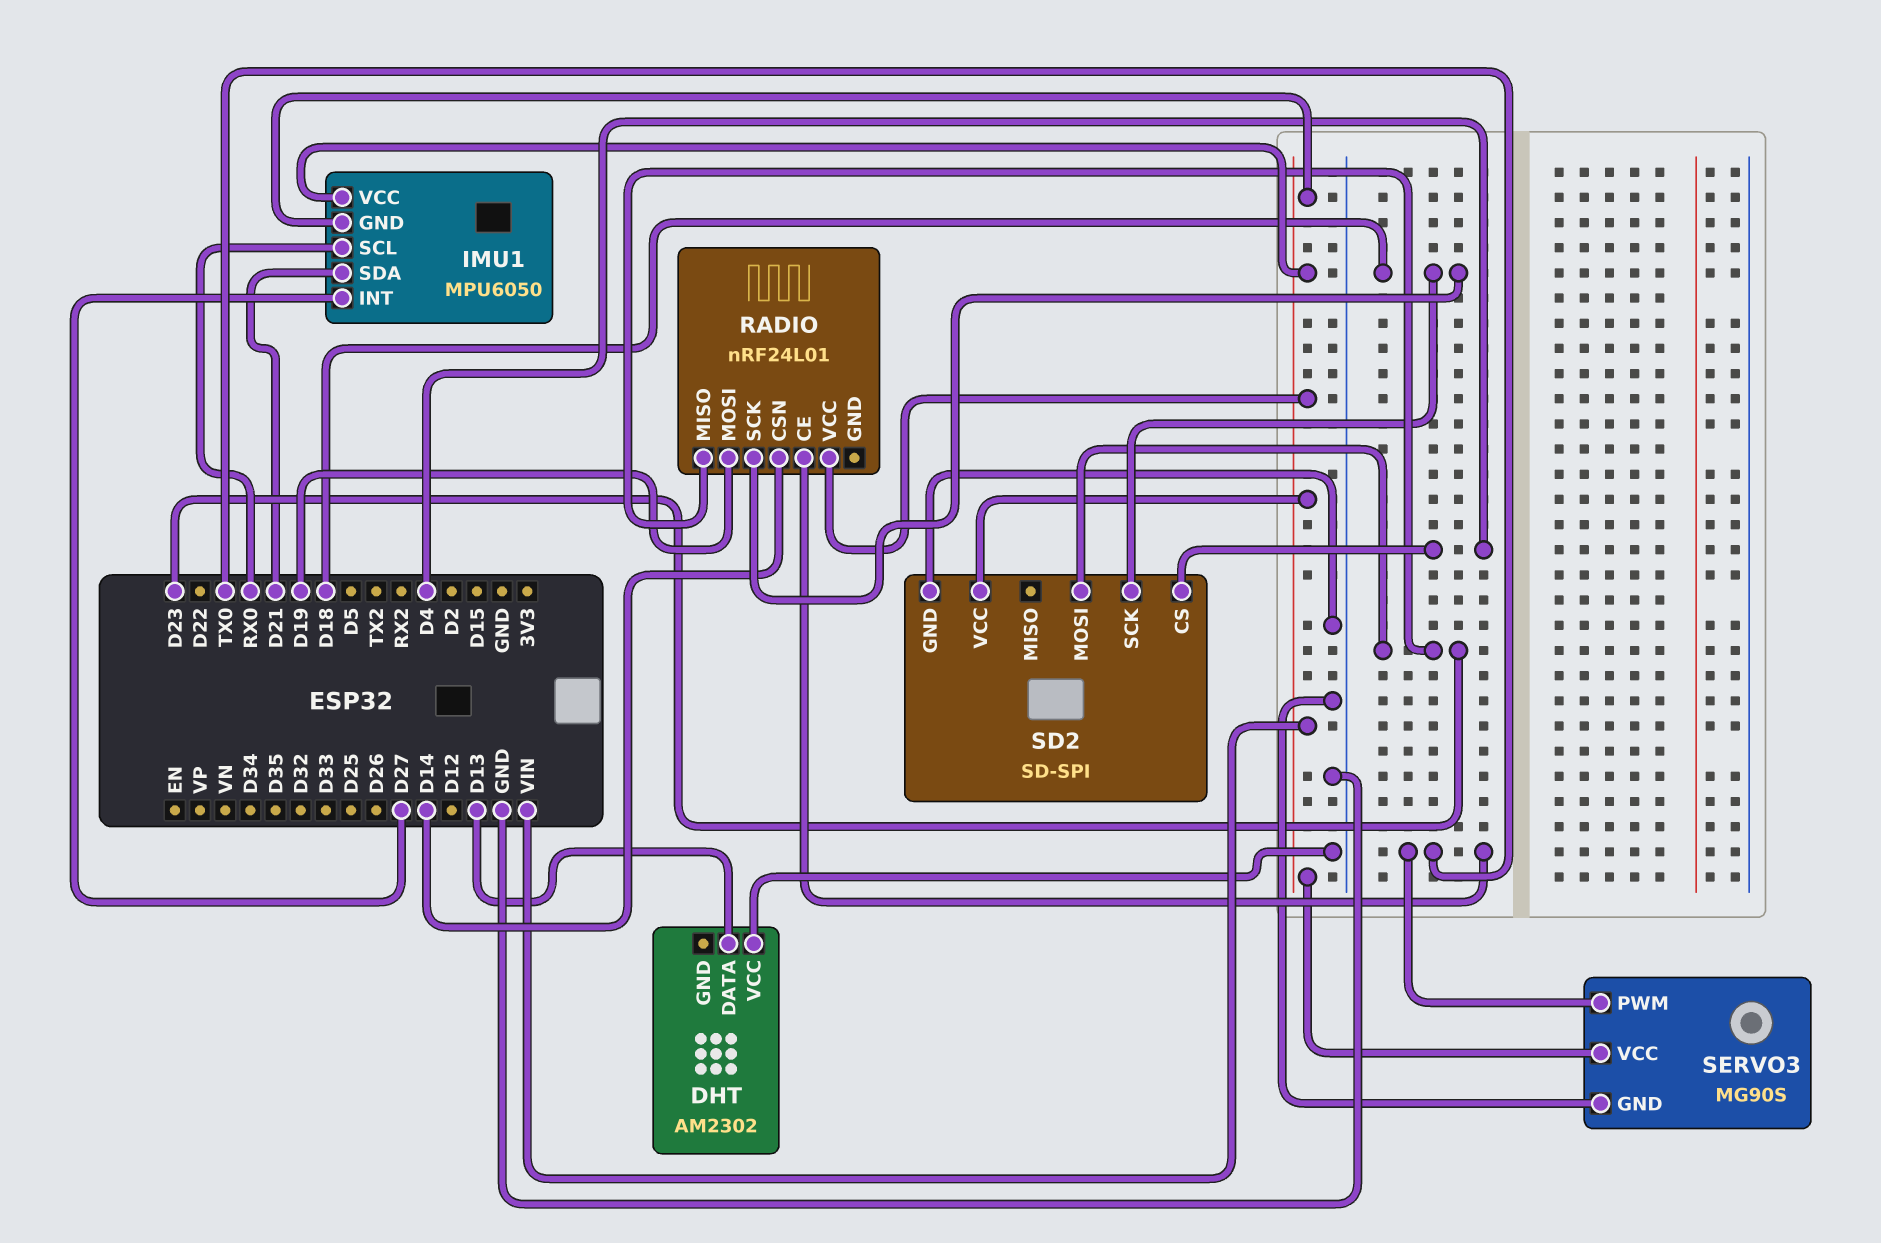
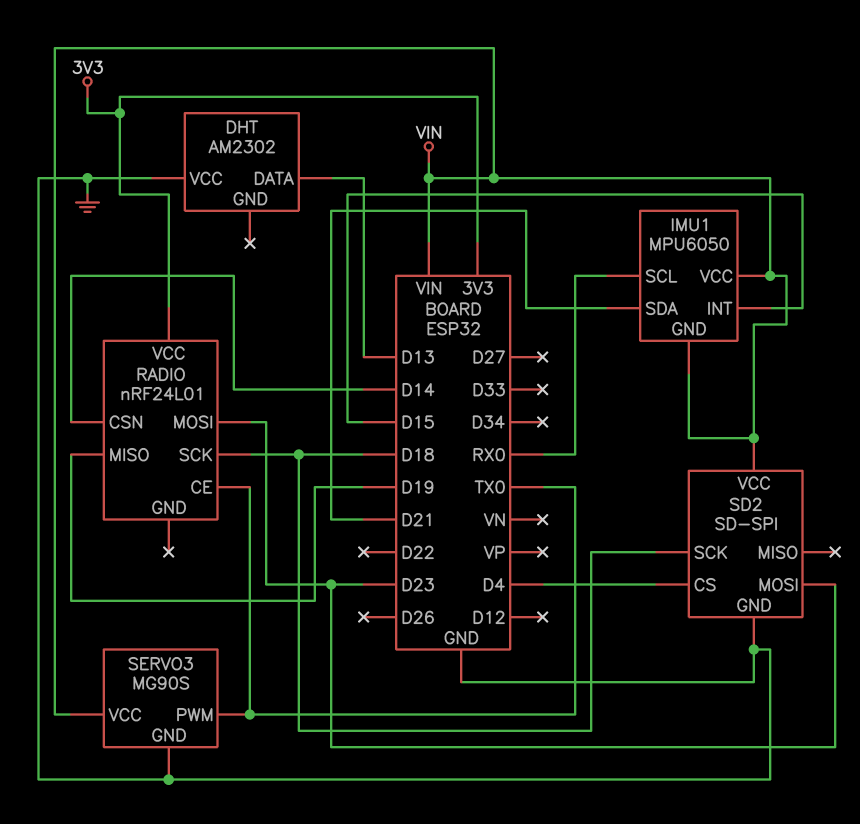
IMU1 pin INT: D27 -> D15
RADIO pin MISO: D23 -> D19
RADIO pin MOSI: D19 -> D23
RADIO pin VCC: VIN -> 3V3

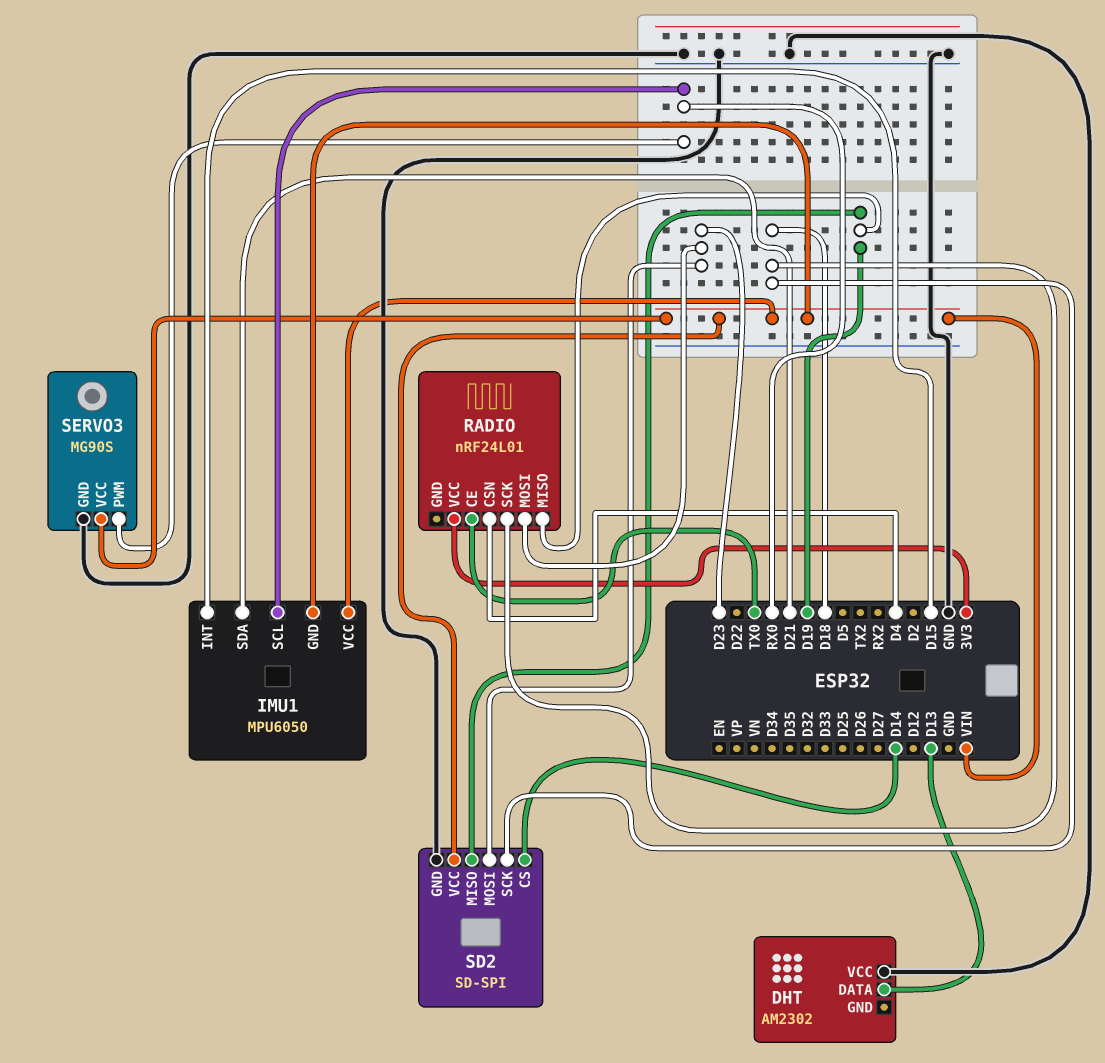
RADIO pin CSN: D14 -> D4
SD2 pin CS: D4 -> D14
SD2 pin MISO: none -> D19
SERVO3 pin PWM: TX0 -> RX0

